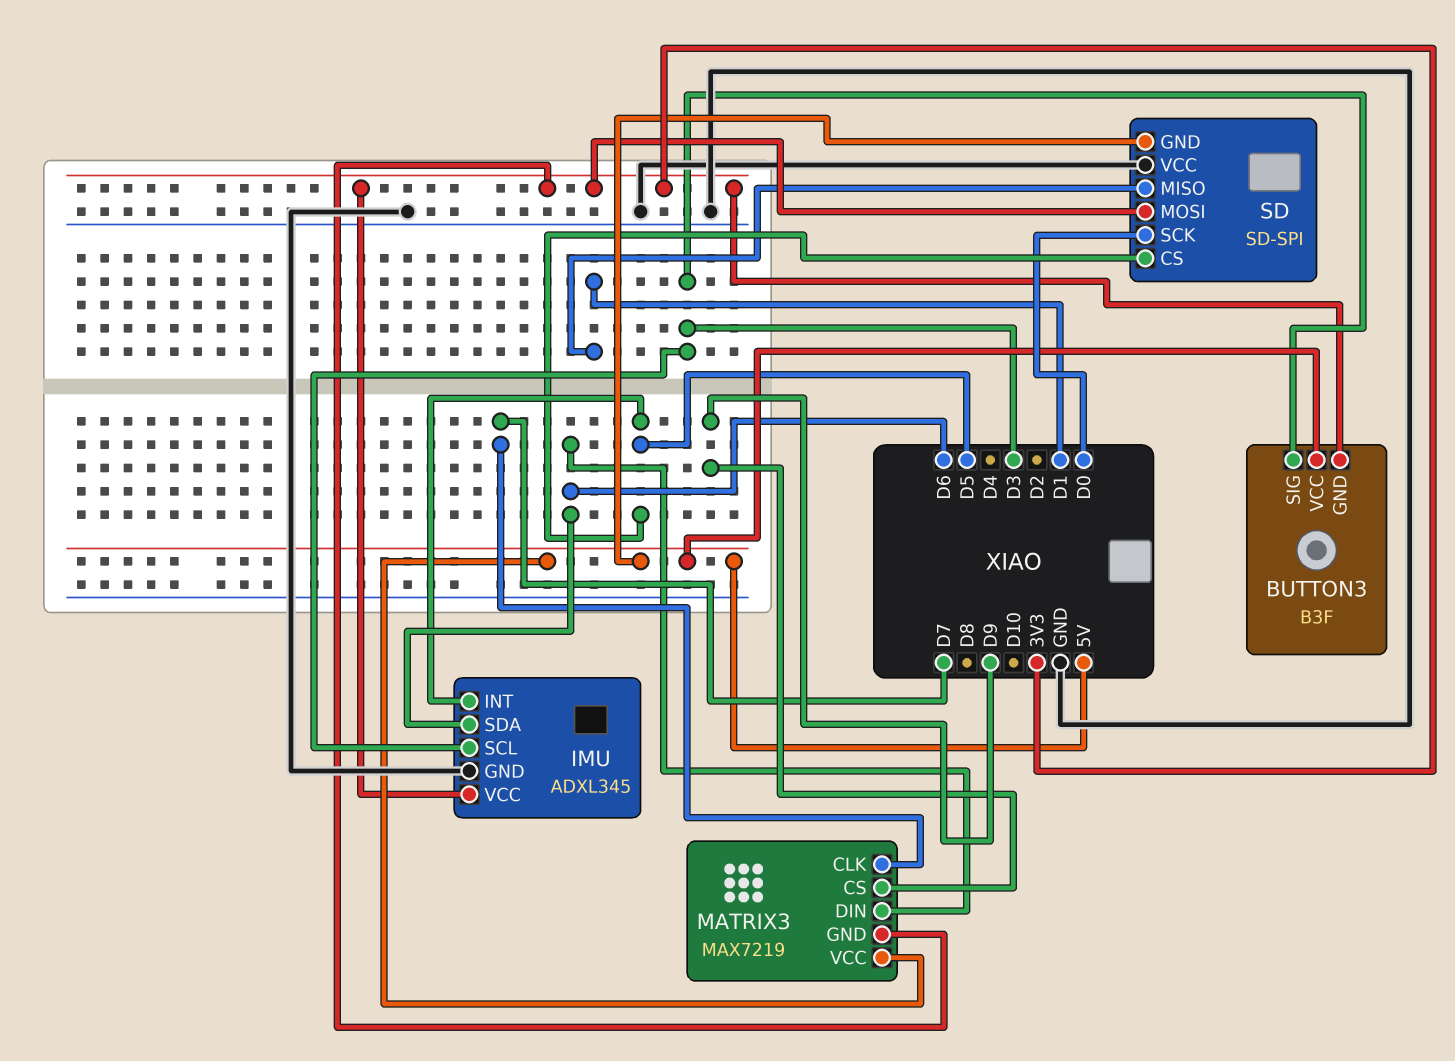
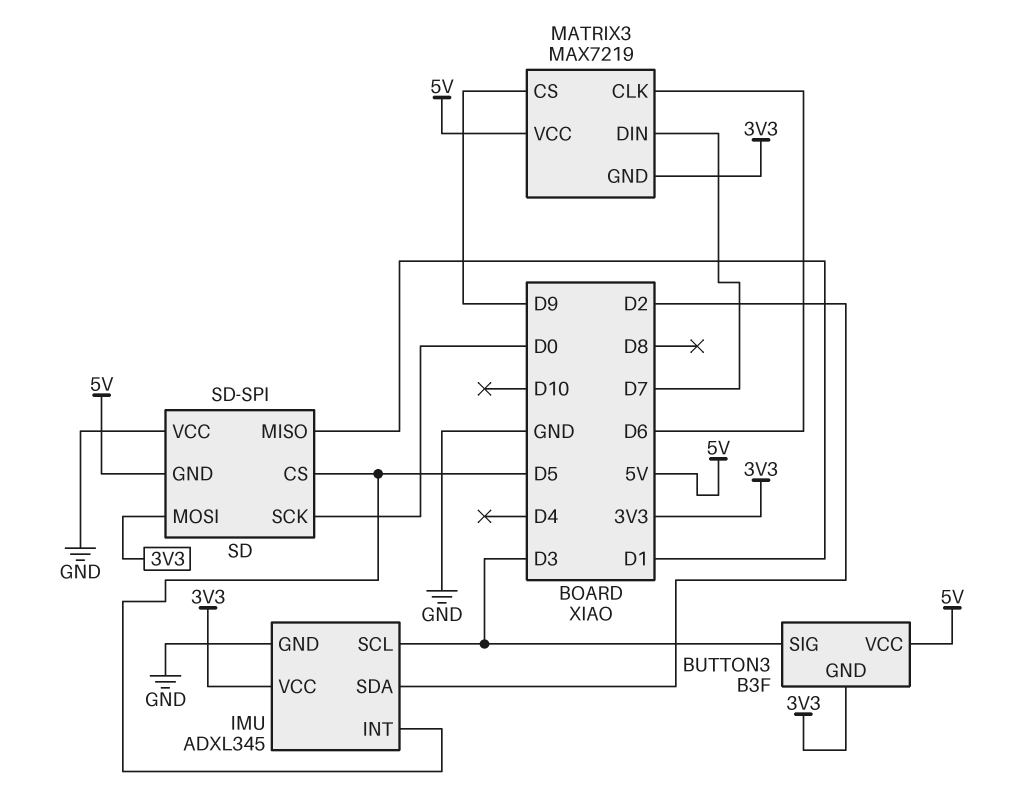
IMU pin SDA: D6 -> D2
MATRIX3 pin CLK: D7 -> D6
MATRIX3 pin DIN: D6 -> D7

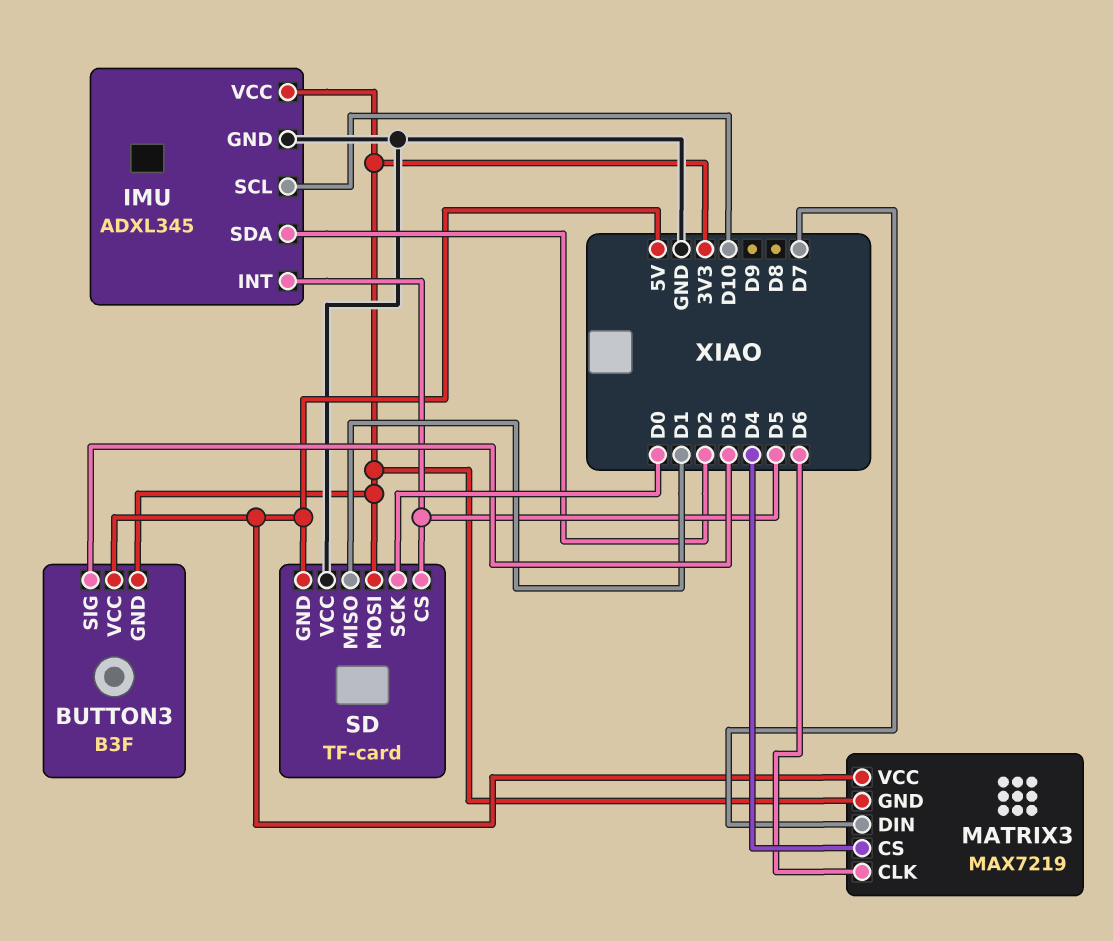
IMU pin SCL: D3 -> D10
MATRIX3 pin CS: D9 -> D4
SD: SD-SPI -> TF-card

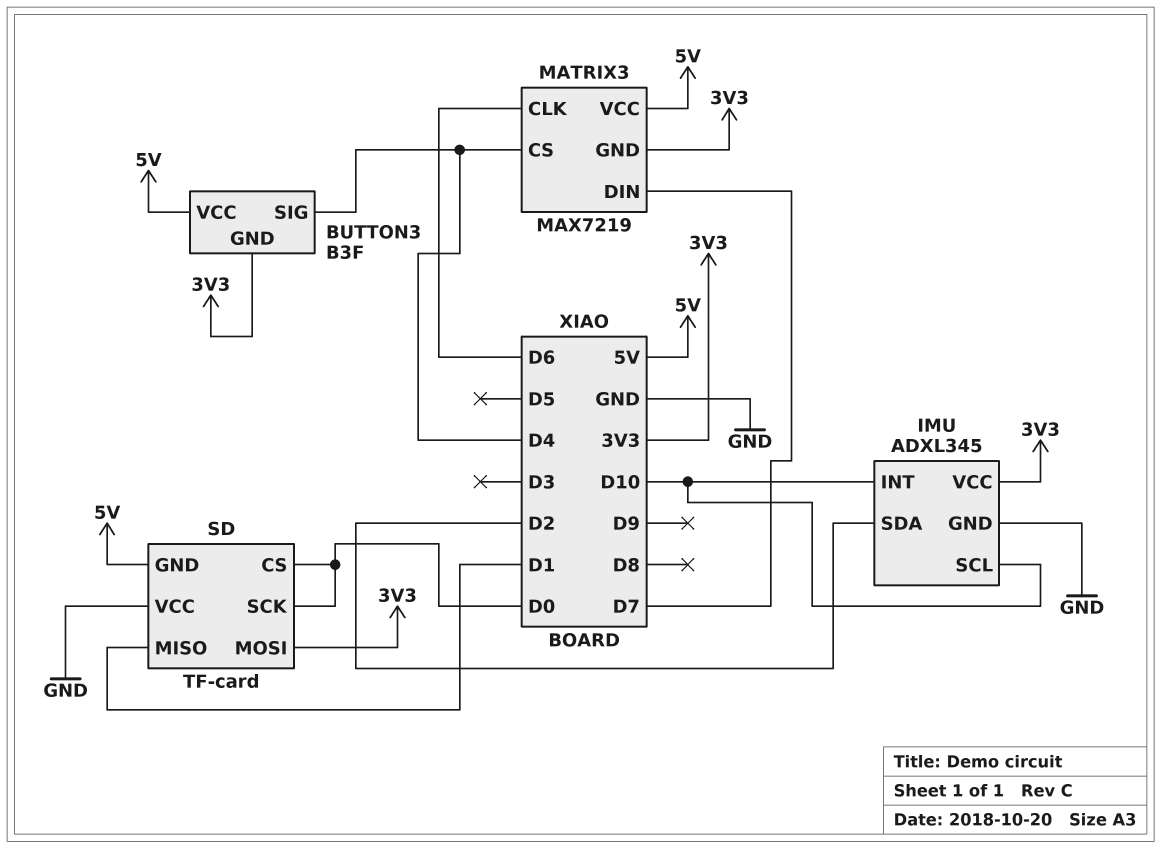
BUTTON3 pin SIG: D3 -> D4
IMU pin INT: D5 -> D10
SD pin CS: D5 -> D0

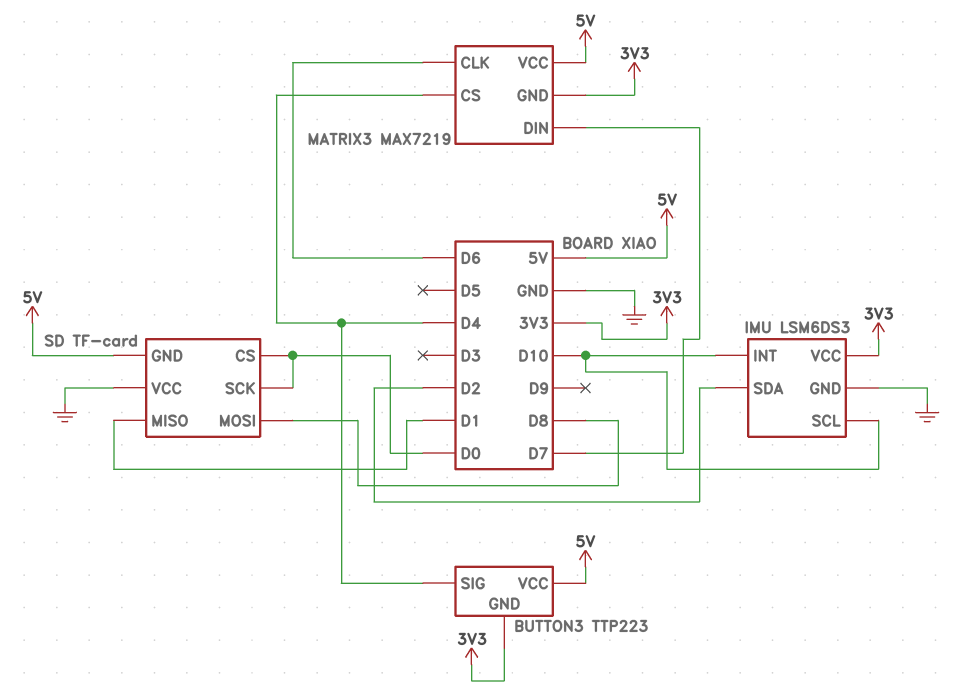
BUTTON3: B3F -> TTP223
IMU: ADXL345 -> LSM6DS3
SD pin MOSI: 3V3 -> D8

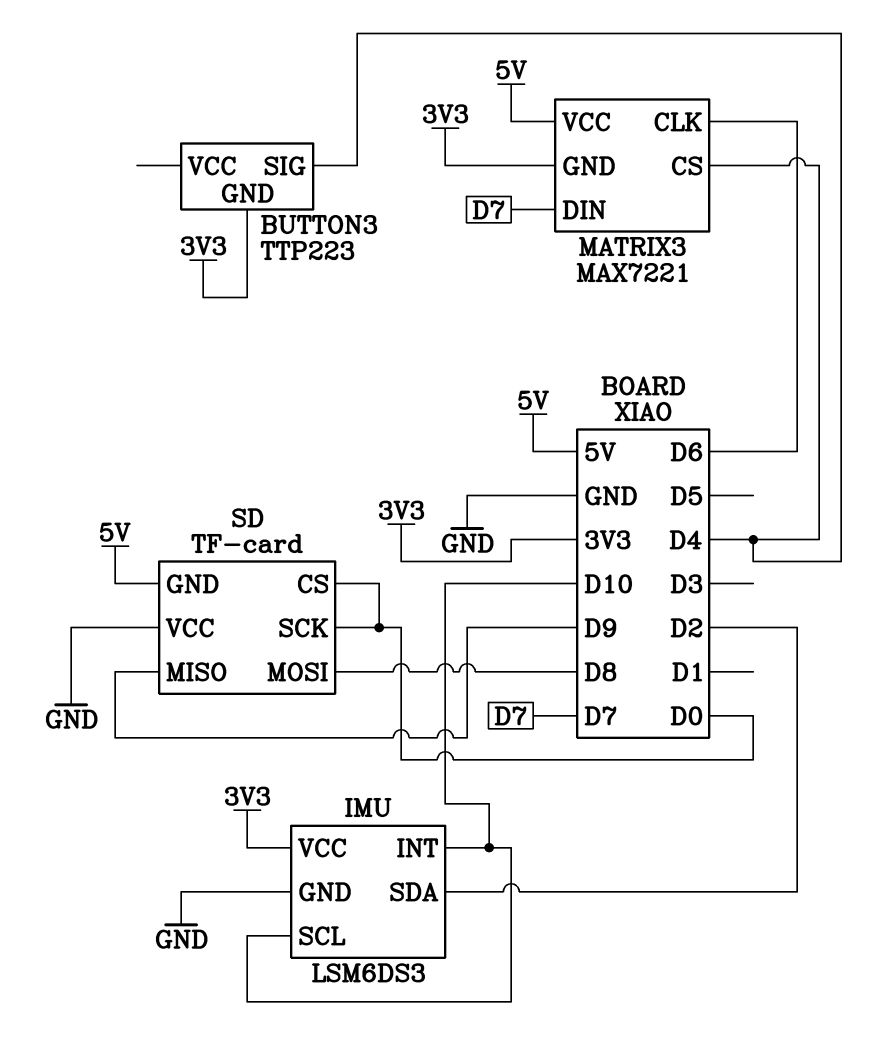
BUTTON3 pin VCC: 5V -> none
MATRIX3: MAX7219 -> MAX7221
SD pin MISO: D1 -> D9

